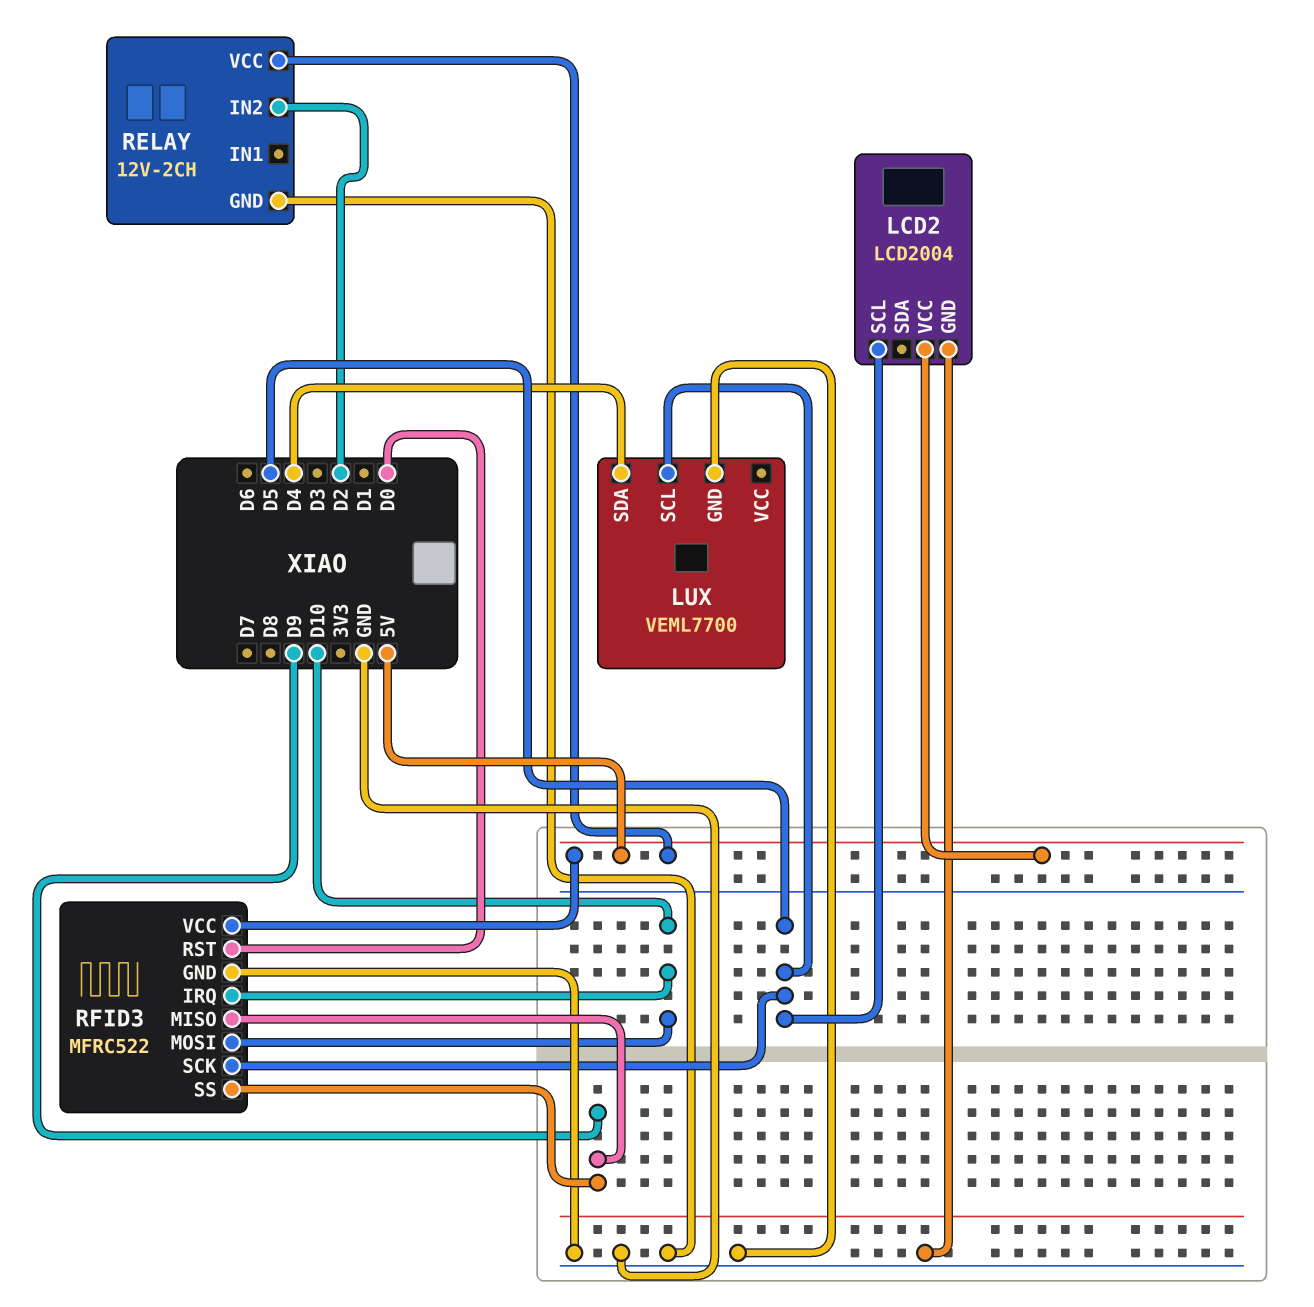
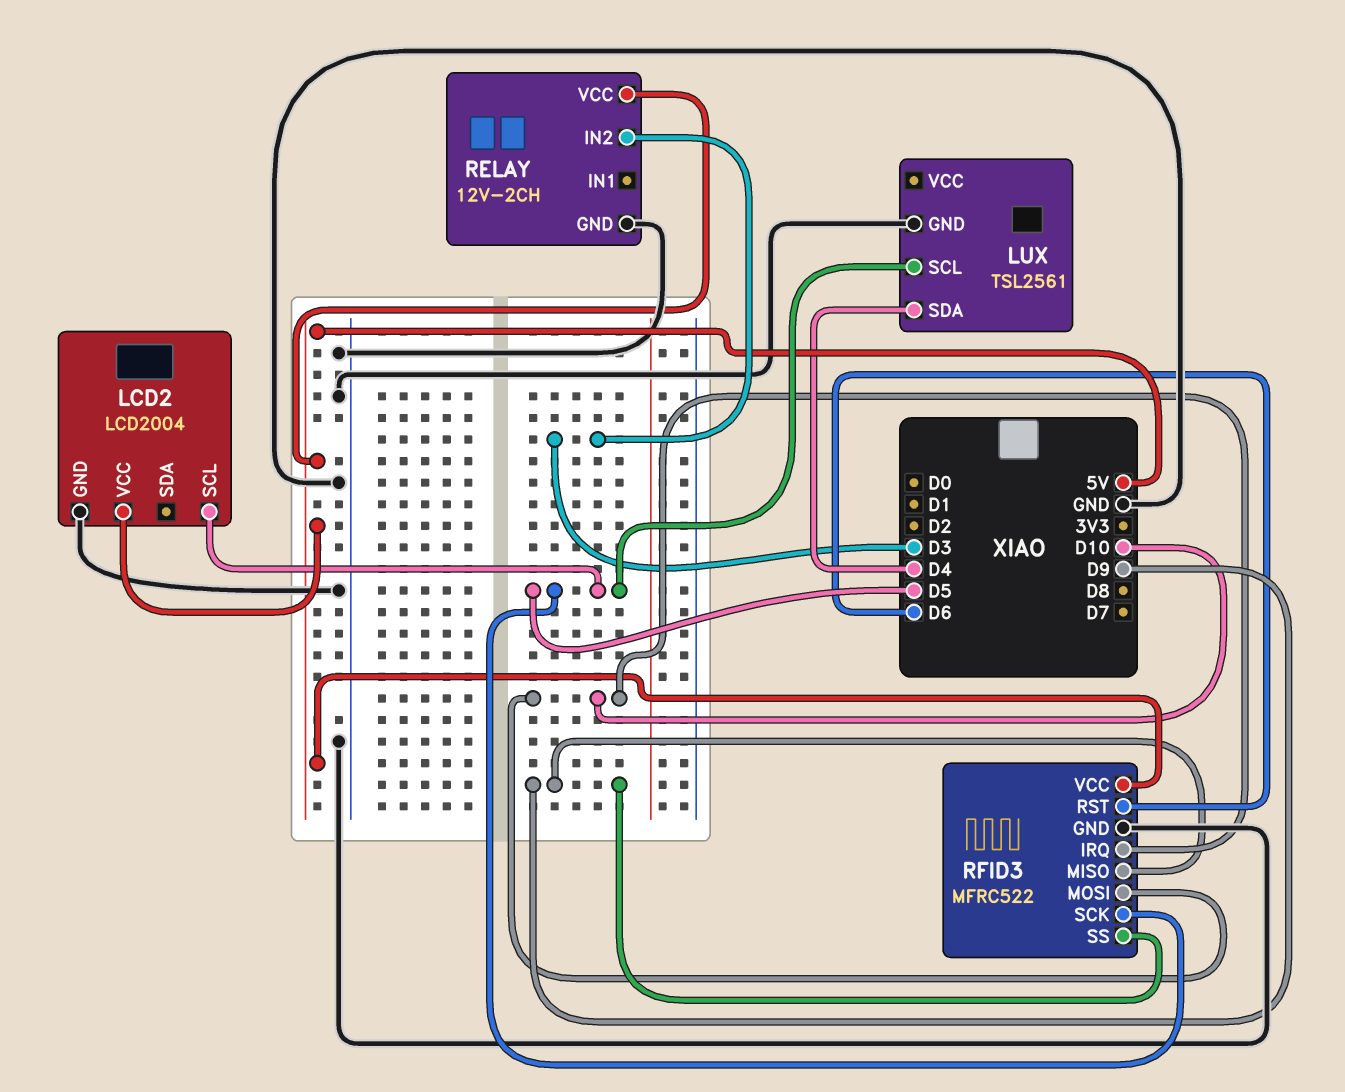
LUX: VEML7700 -> TSL2561
RELAY pin IN2: D2 -> D3
RFID3 pin RST: D0 -> D6

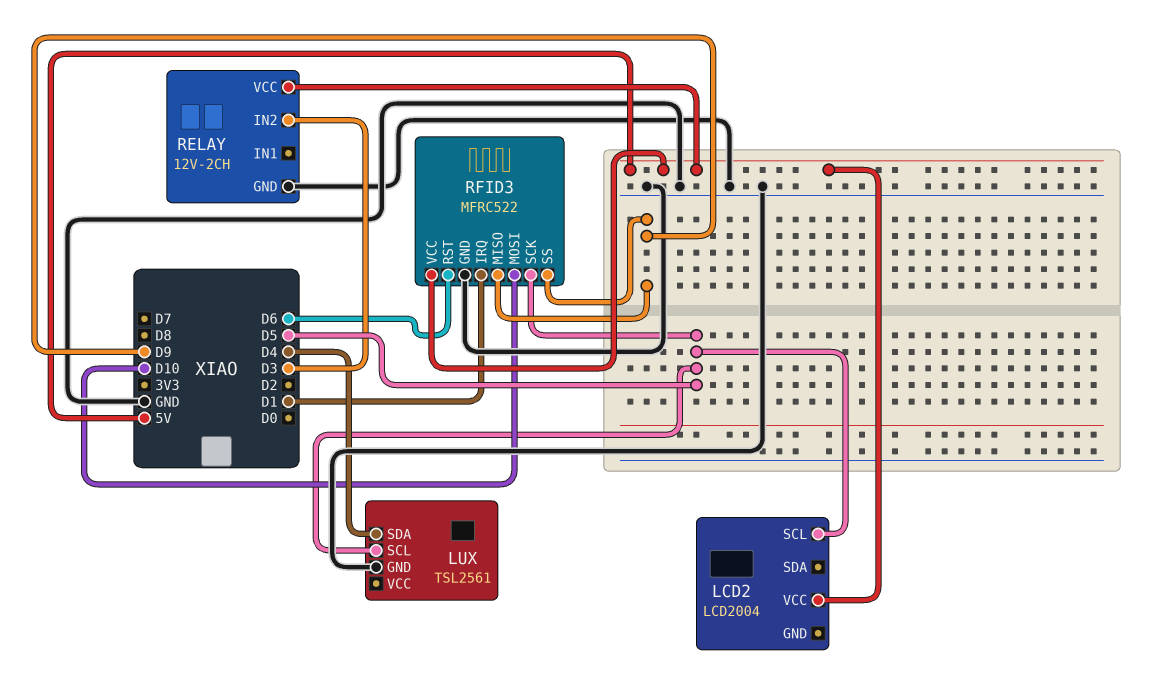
LCD2 pin GND: GND -> none
RFID3 pin IRQ: D10 -> D1

